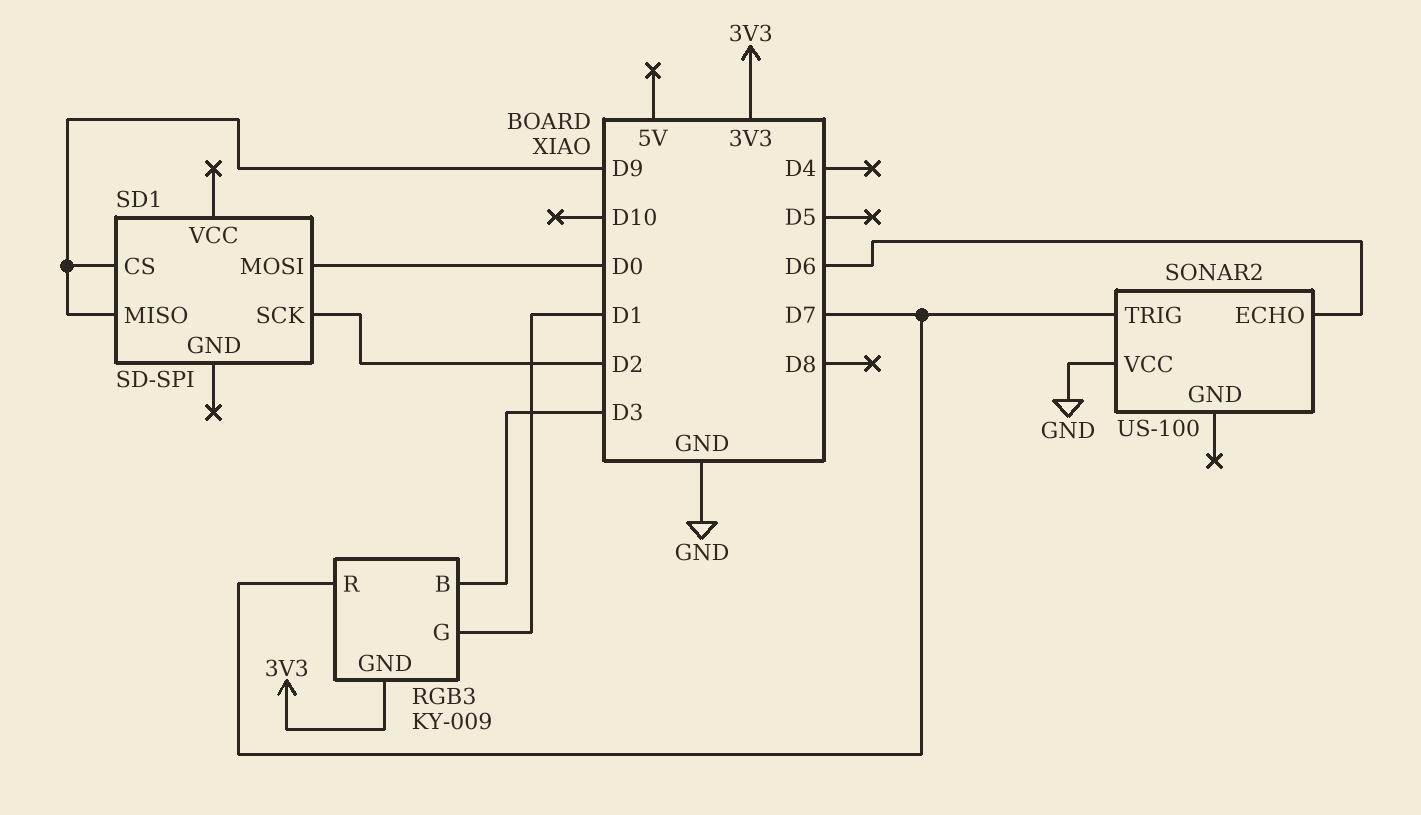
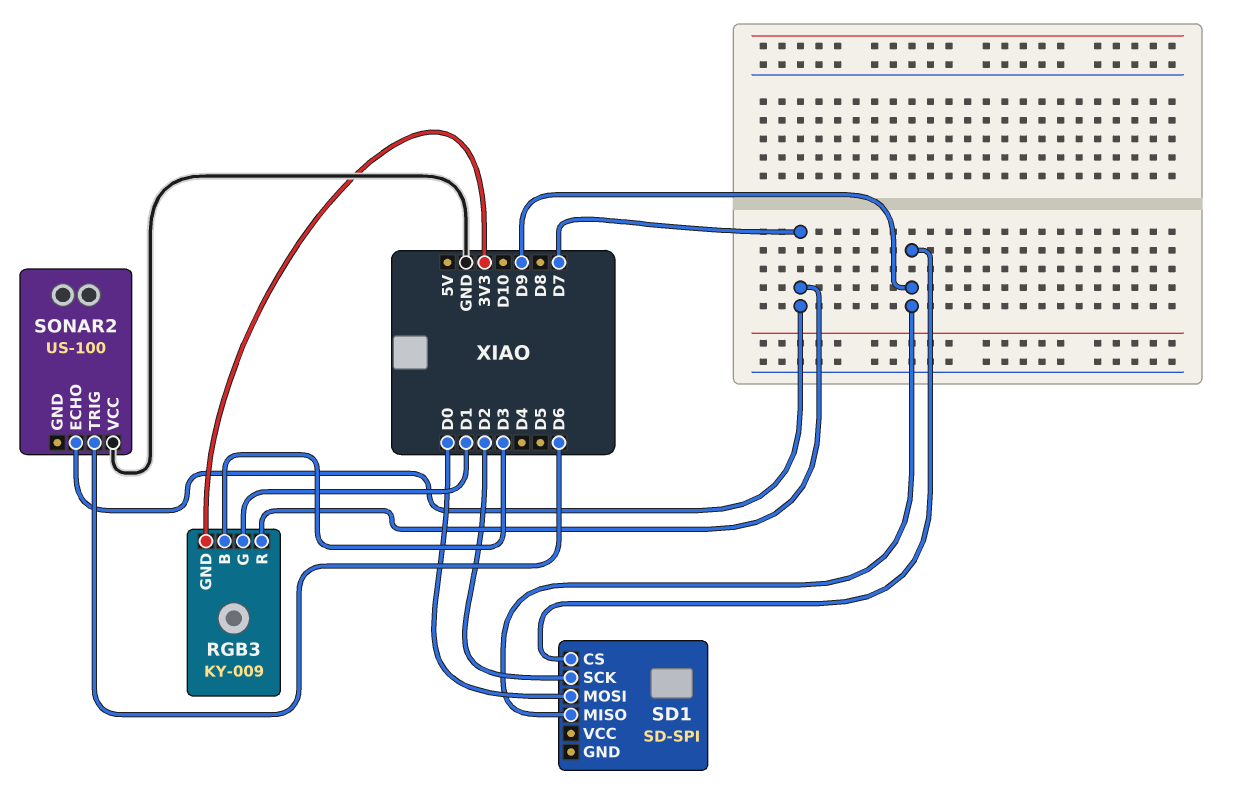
SONAR2 pin ECHO: D6 -> D7
SONAR2 pin TRIG: D7 -> D6

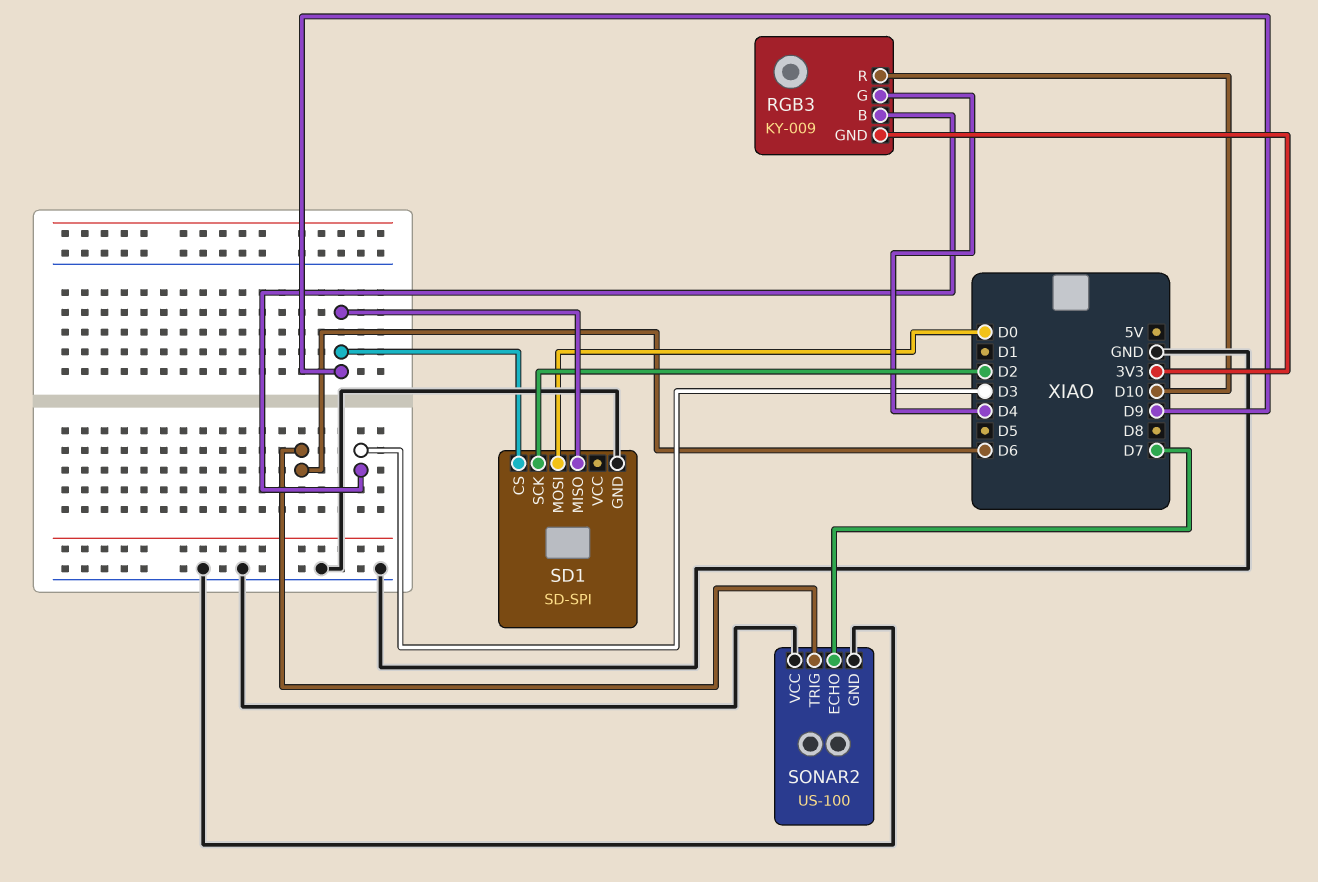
RGB3 pin G: D1 -> D4
RGB3 pin R: D7 -> D10
SD1 pin GND: none -> GND
SONAR2 pin GND: none -> GND

